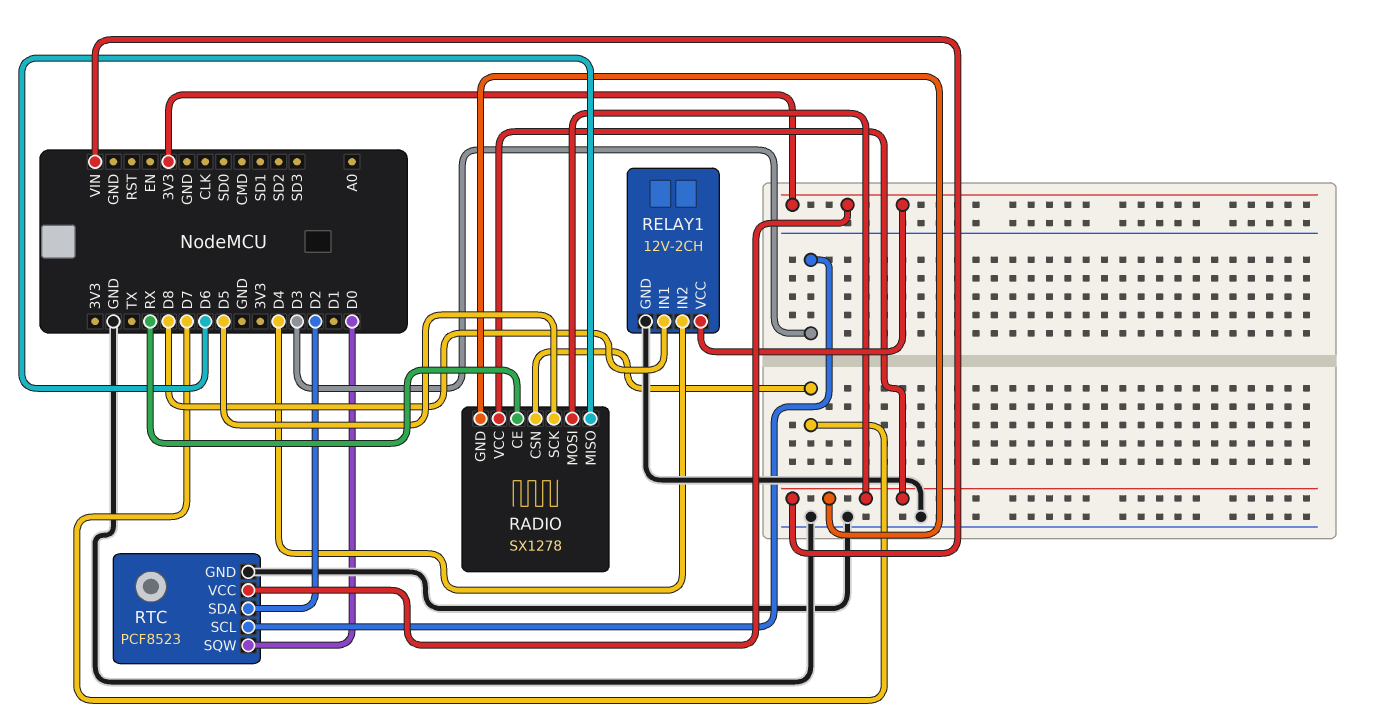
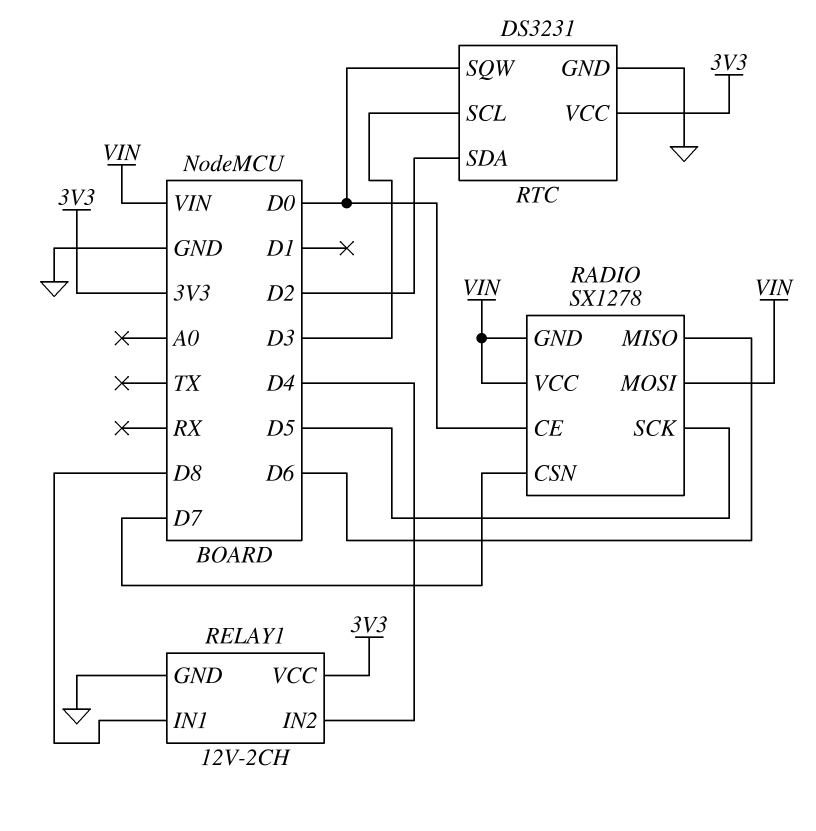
RADIO pin CE: RX -> D0
RTC: PCF8523 -> DS3231

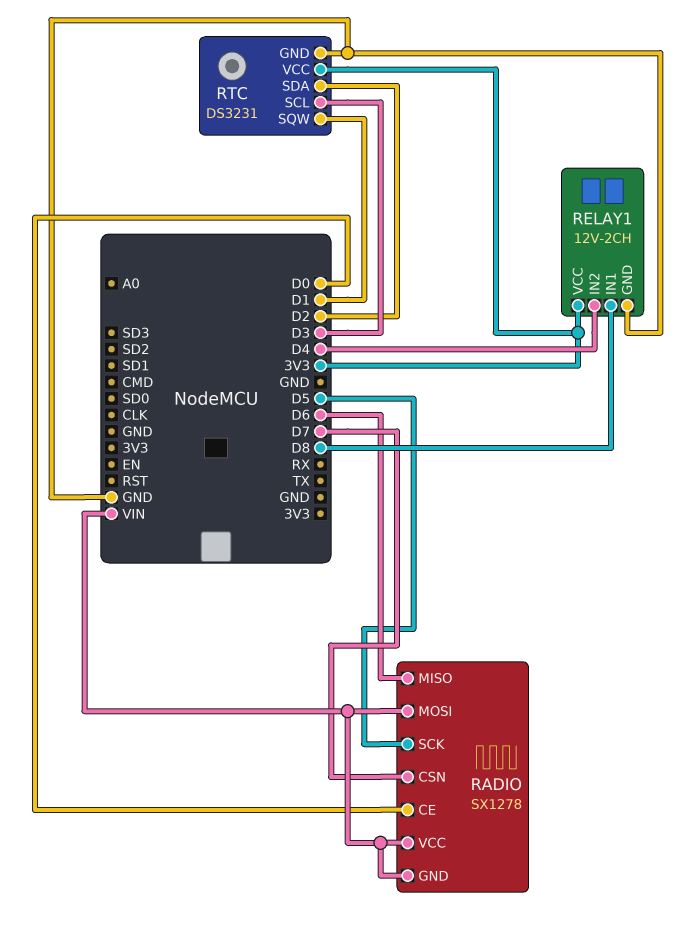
RTC pin SQW: D0 -> D1

